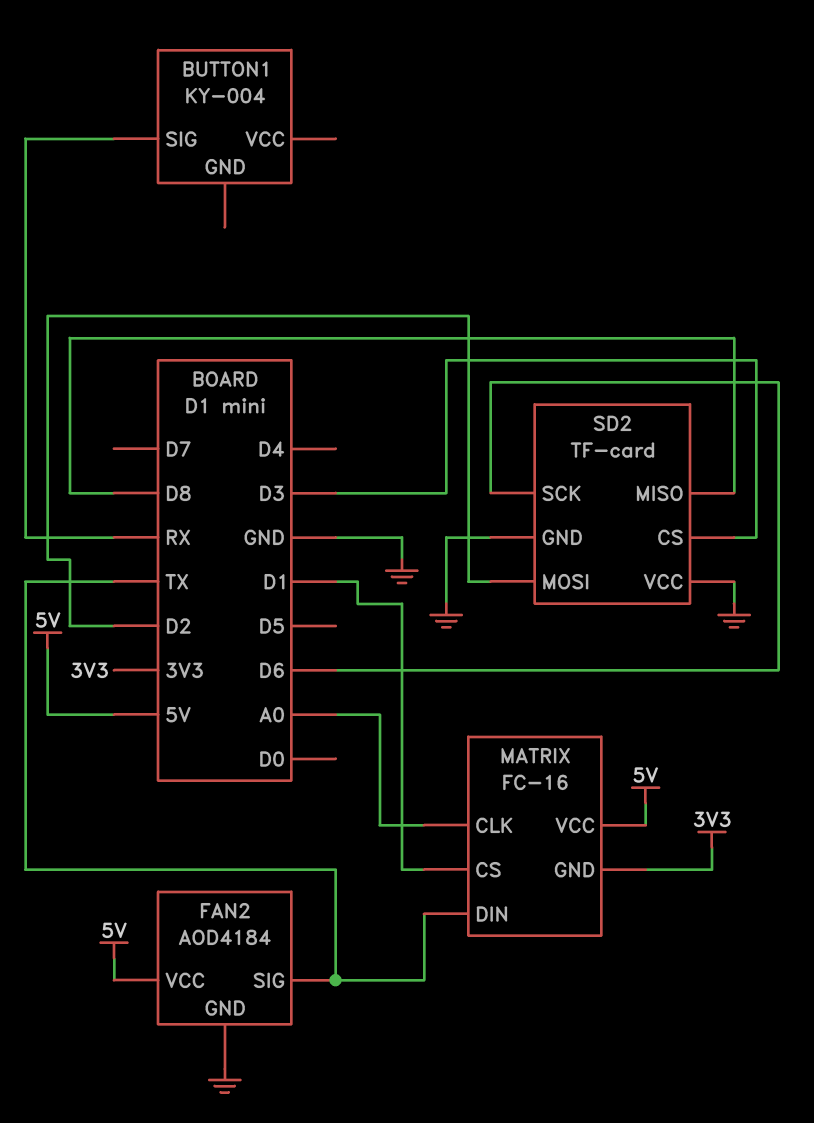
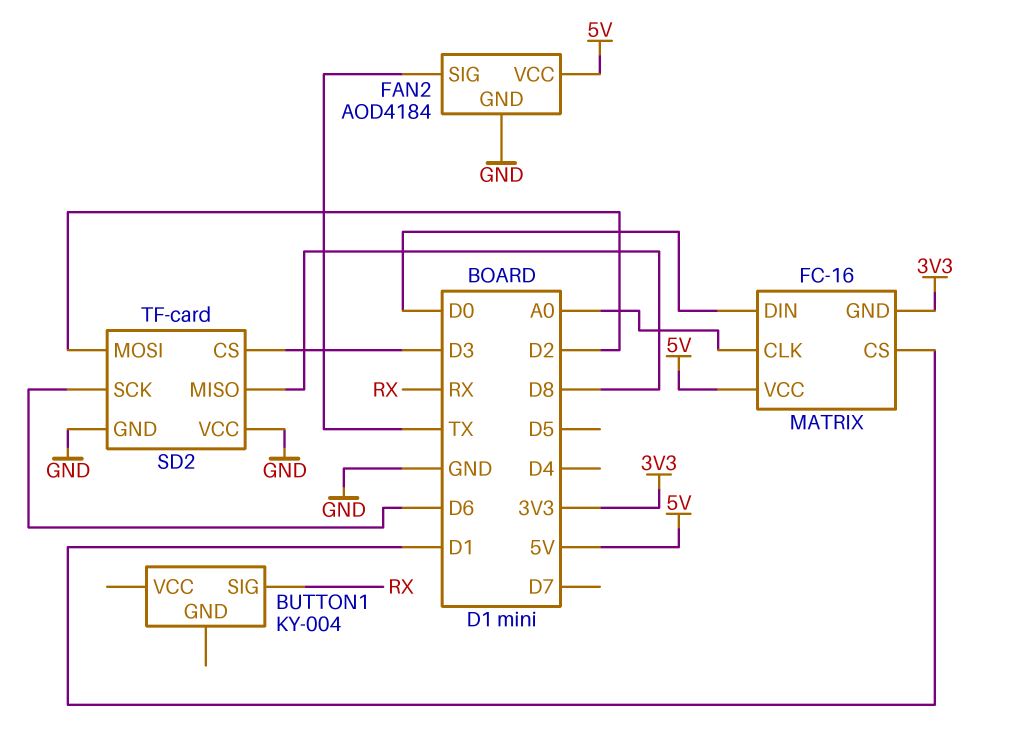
MATRIX pin DIN: TX -> D0

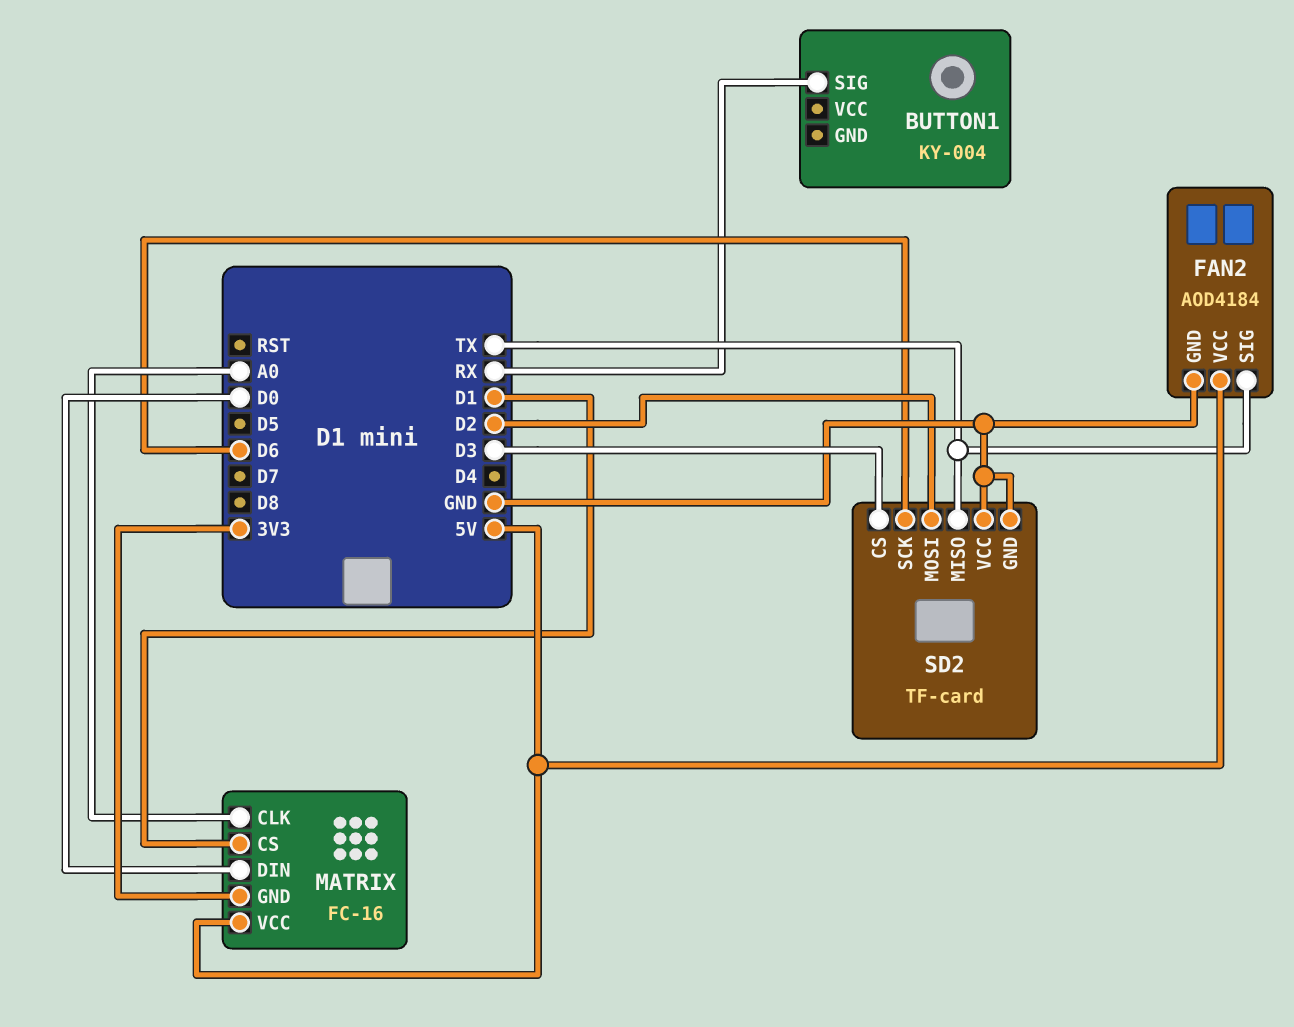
SD2 pin MISO: D8 -> TX

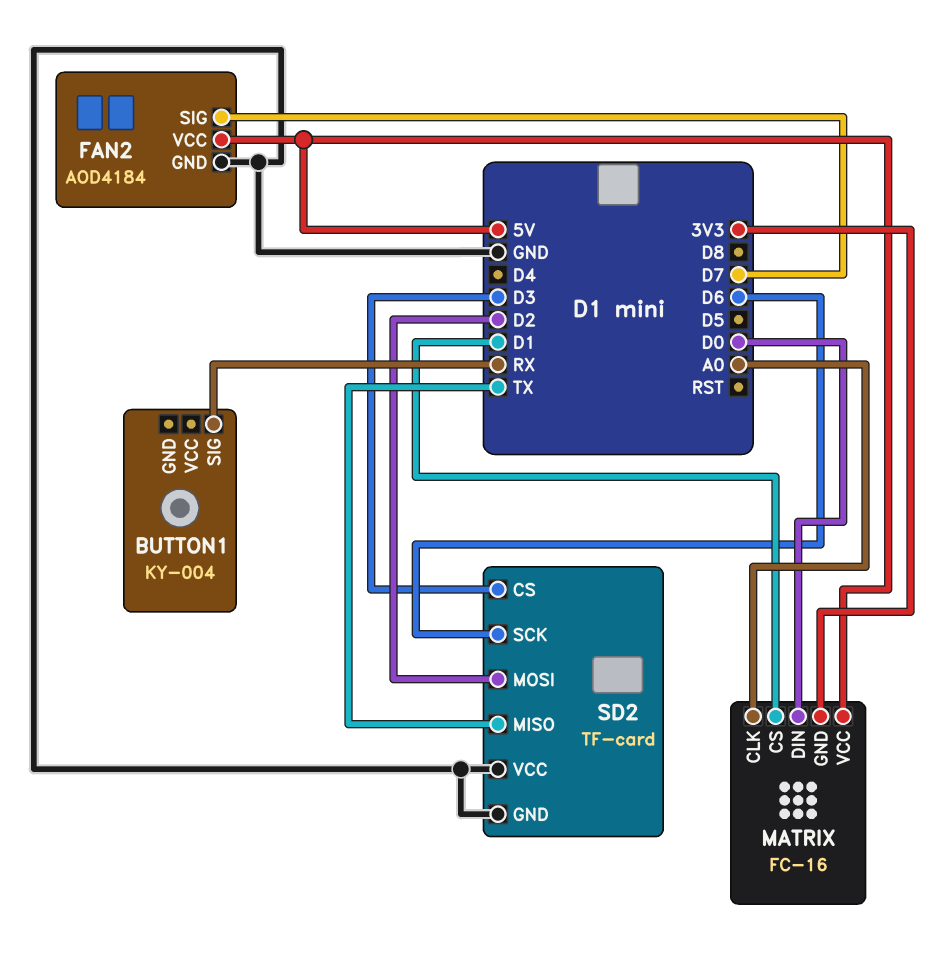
FAN2 pin SIG: TX -> D7

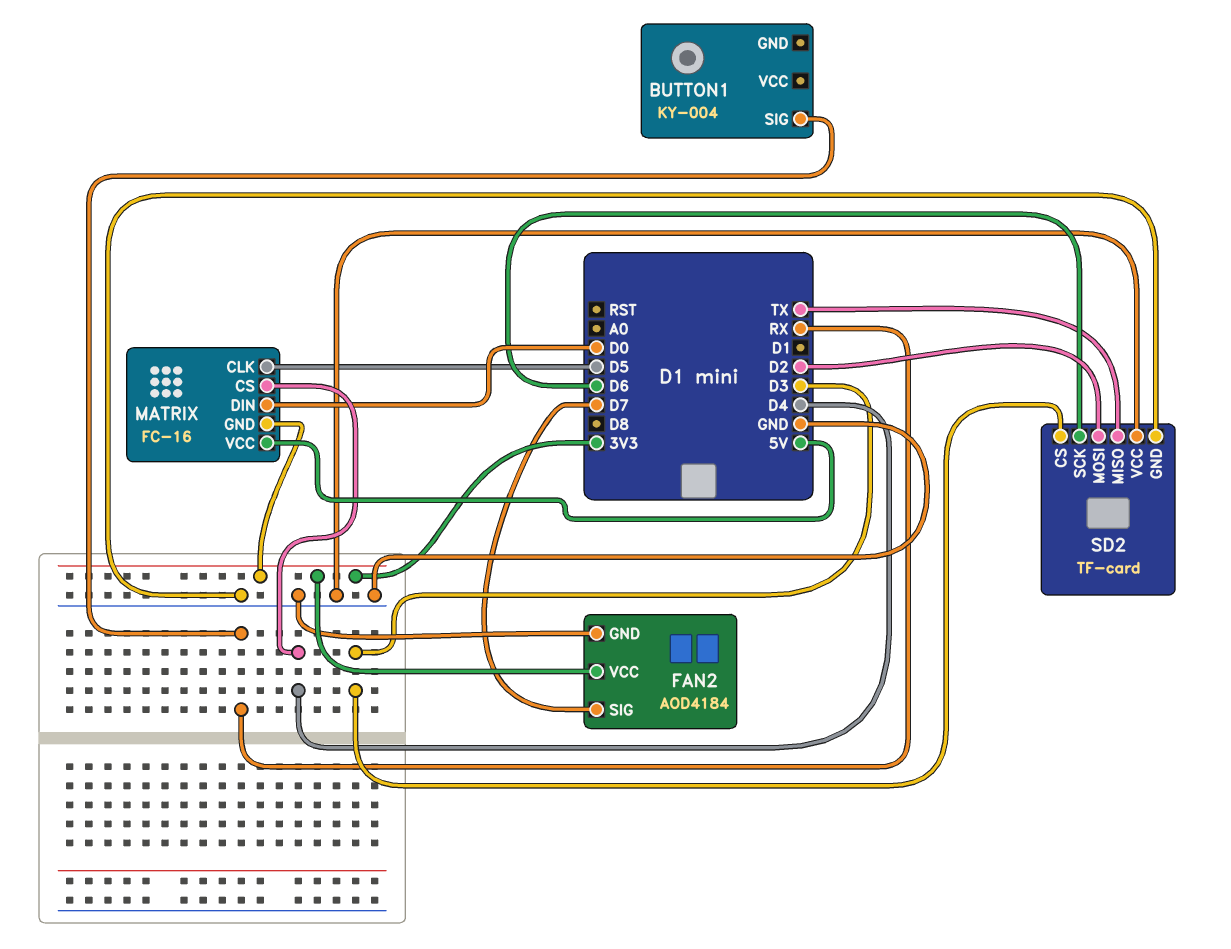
FAN2 pin VCC: 5V -> 3V3
MATRIX pin CLK: A0 -> D5
MATRIX pin CS: D1 -> D4

